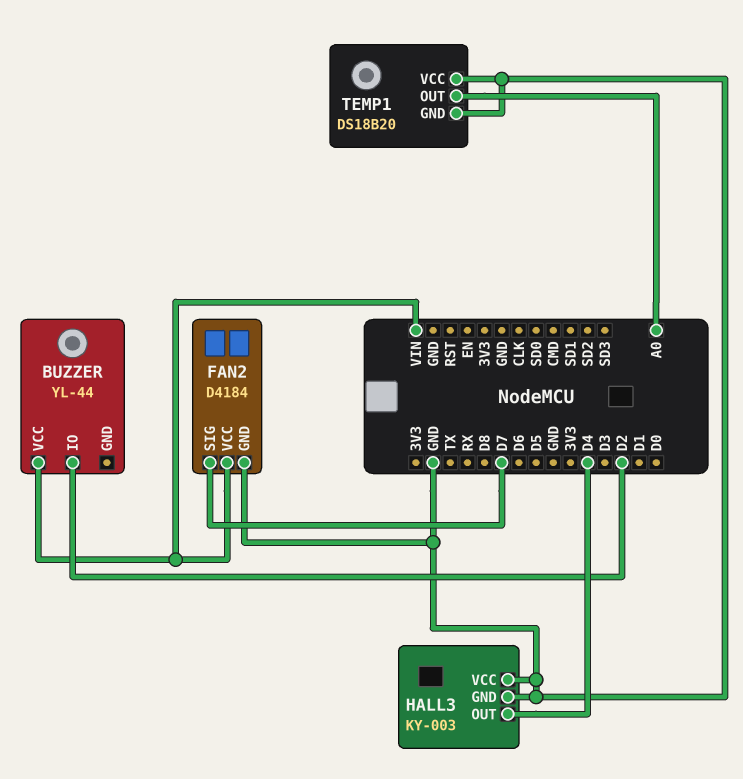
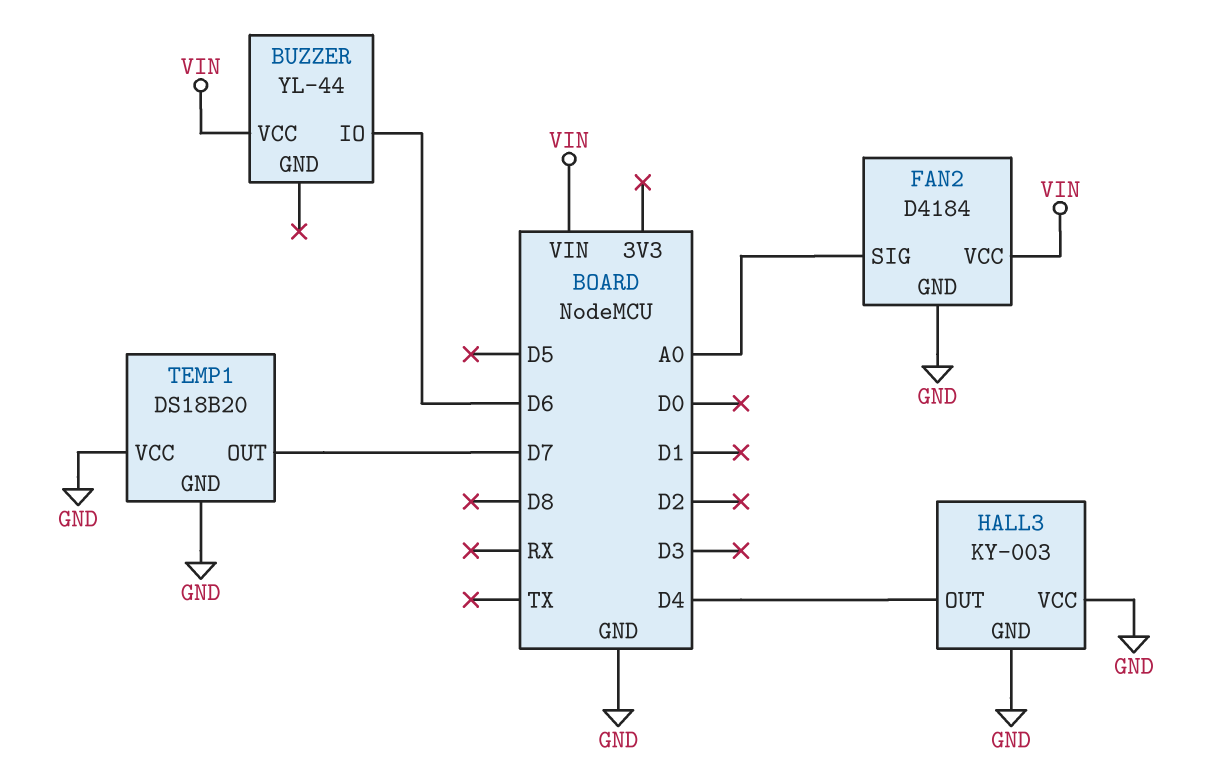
BUZZER pin IO: D2 -> D6
FAN2 pin SIG: D7 -> A0
TEMP1 pin OUT: A0 -> D7

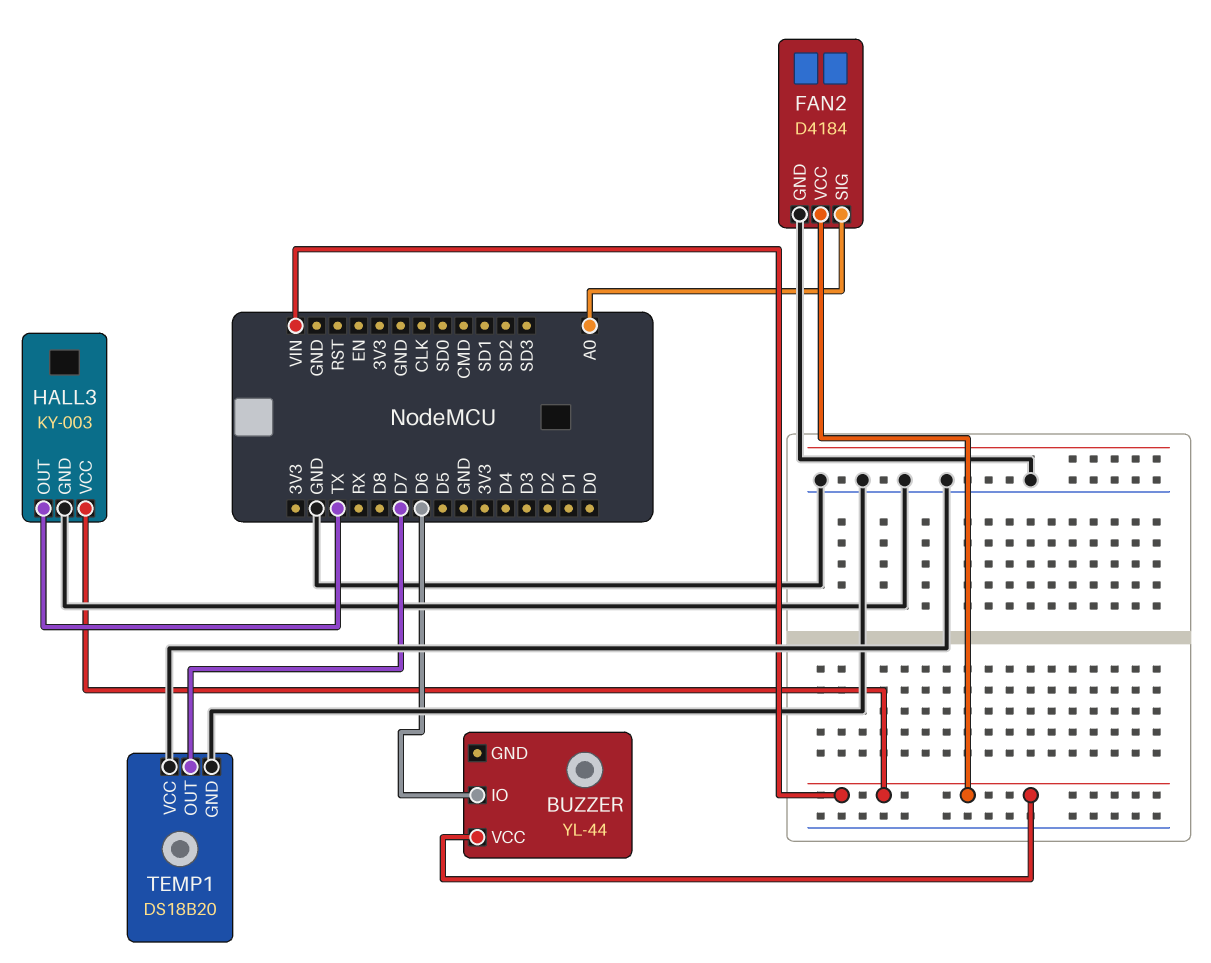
HALL3 pin OUT: D4 -> TX
HALL3 pin VCC: GND -> VIN

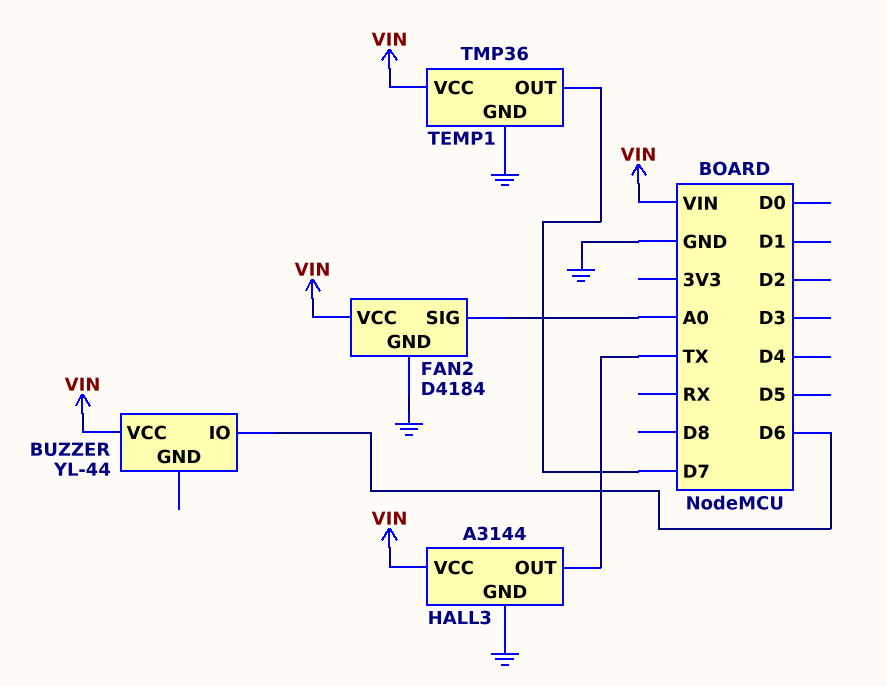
HALL3: KY-003 -> A3144
TEMP1: DS18B20 -> TMP36
TEMP1 pin VCC: GND -> VIN

